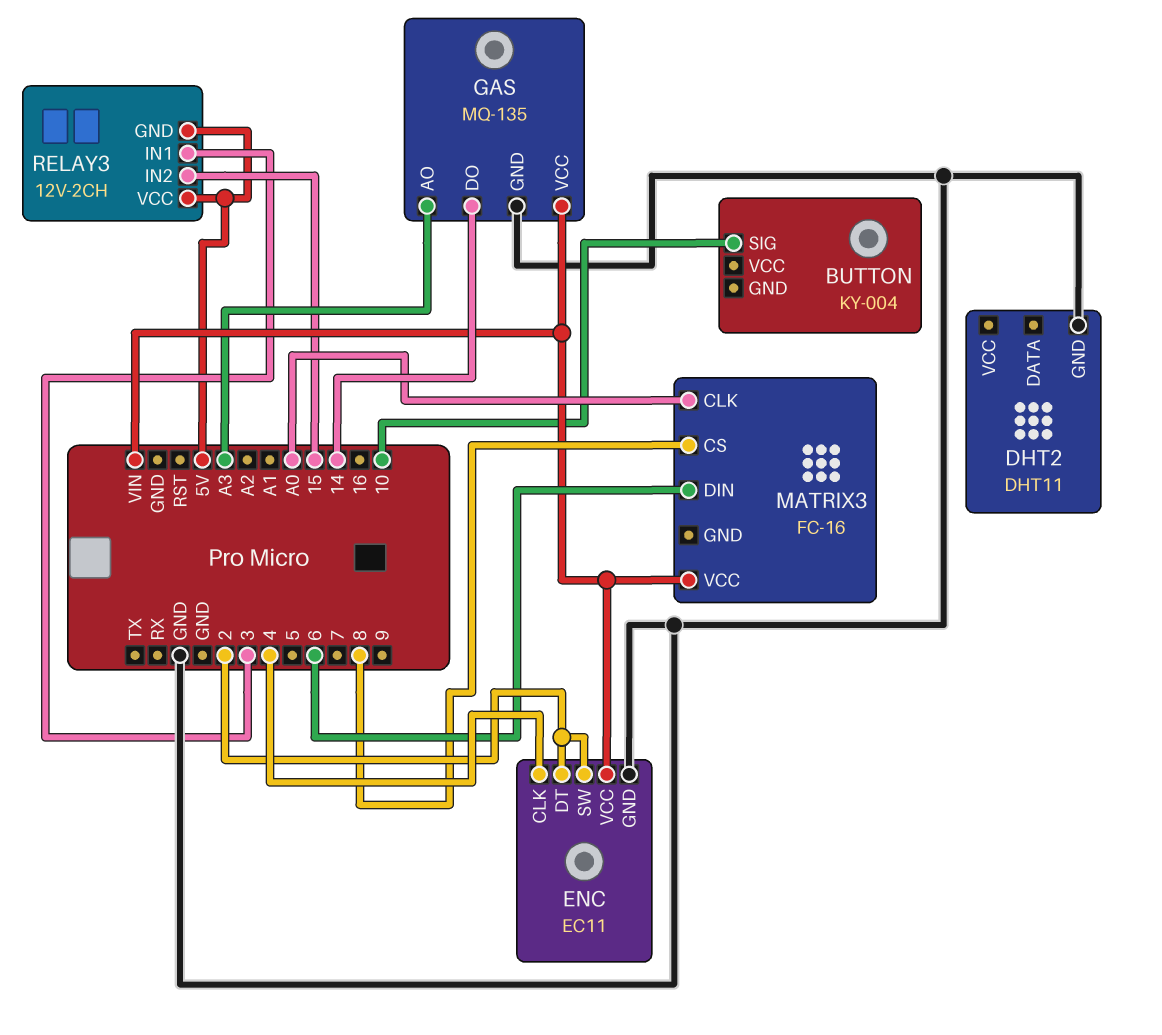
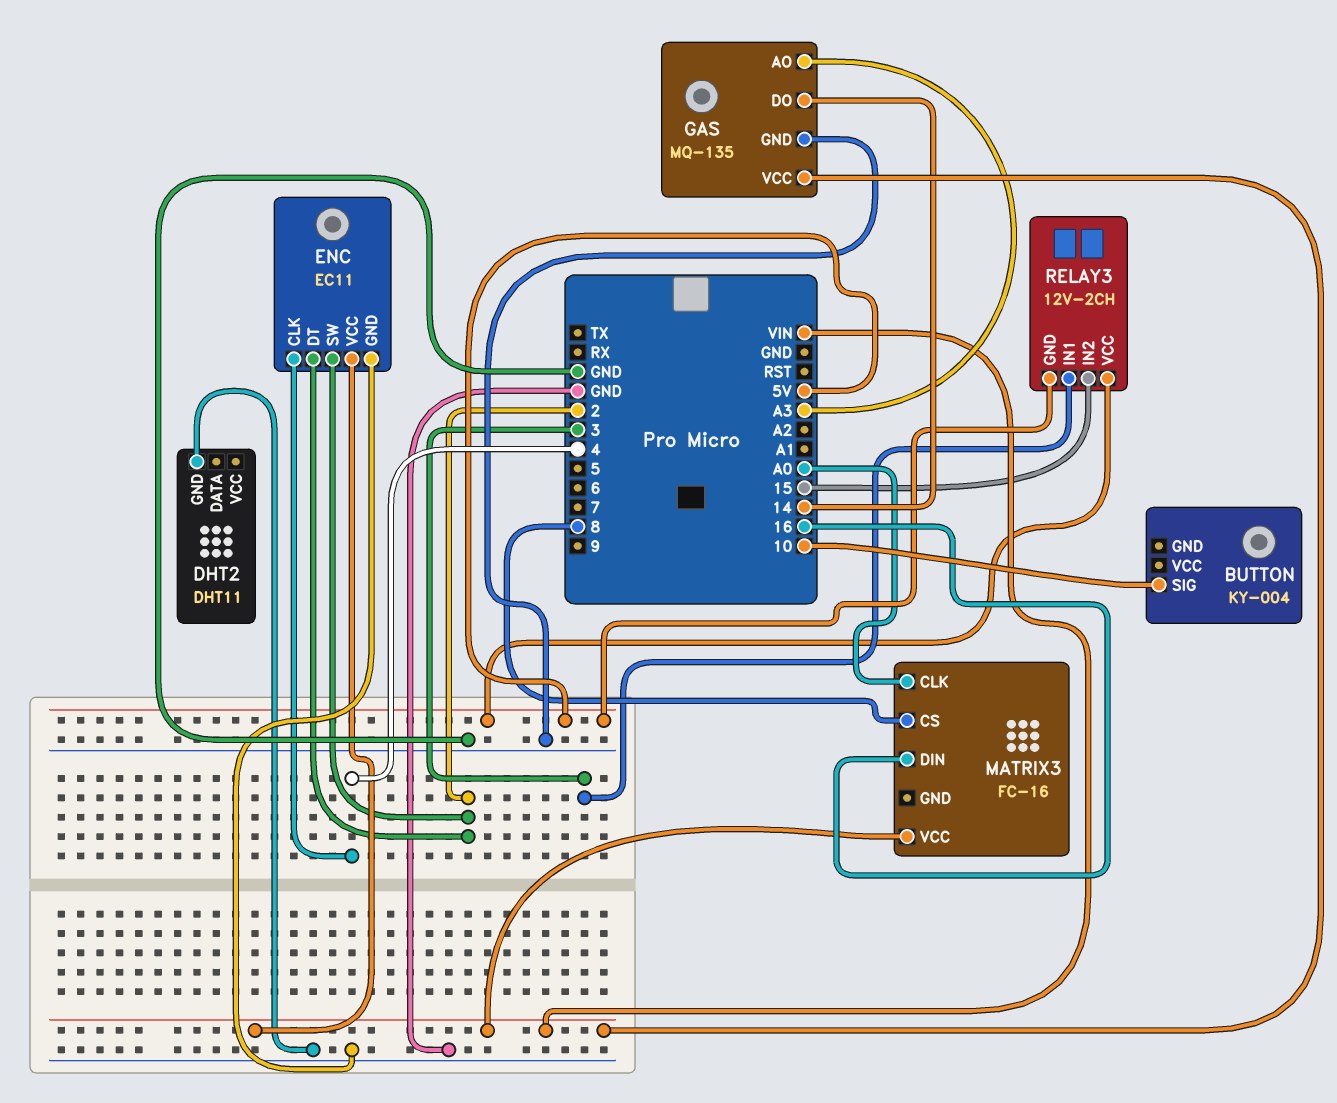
MATRIX3 pin DIN: 6 -> 16

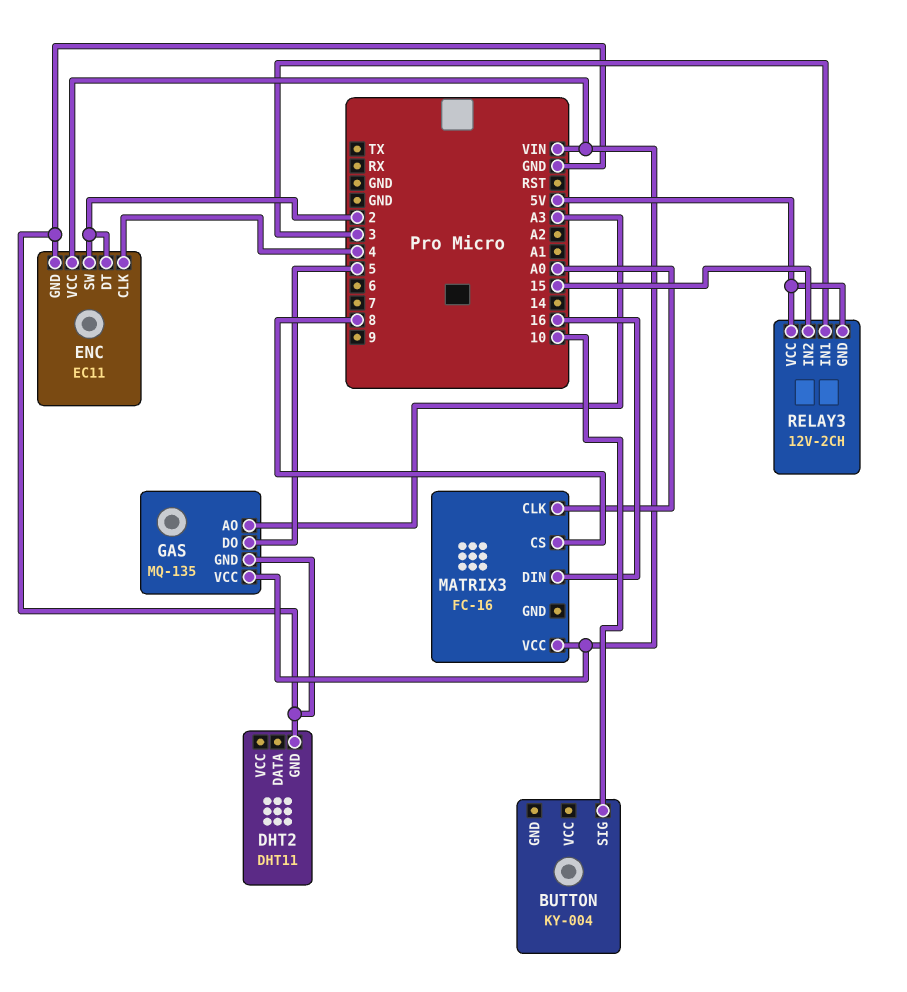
GAS pin DO: 14 -> 5

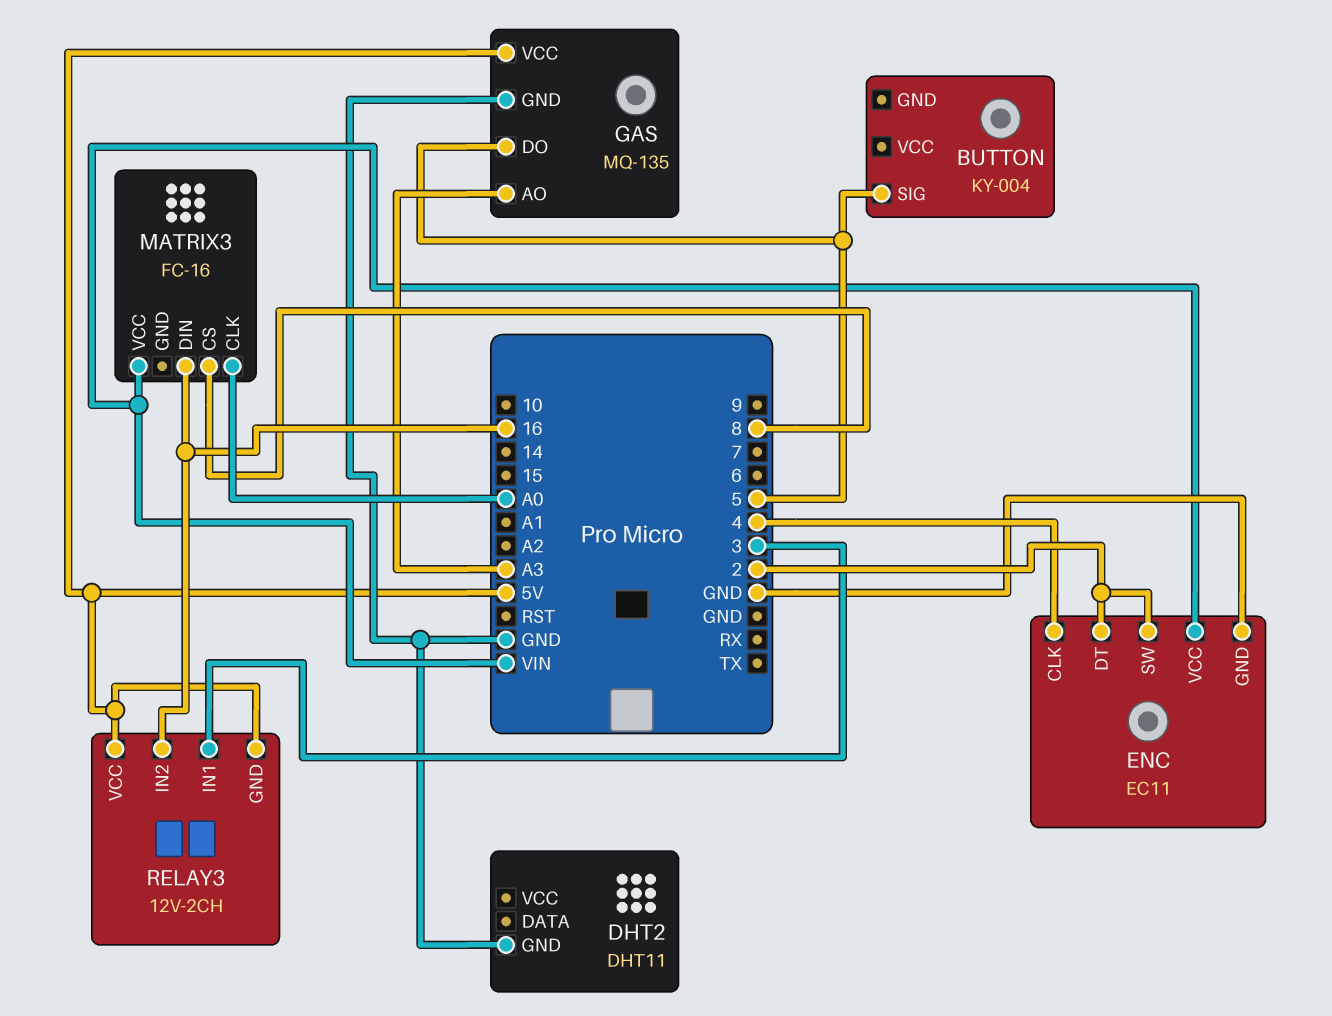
BUTTON pin SIG: 10 -> 5
GAS pin VCC: VIN -> 5V
RELAY3 pin IN2: 15 -> 16

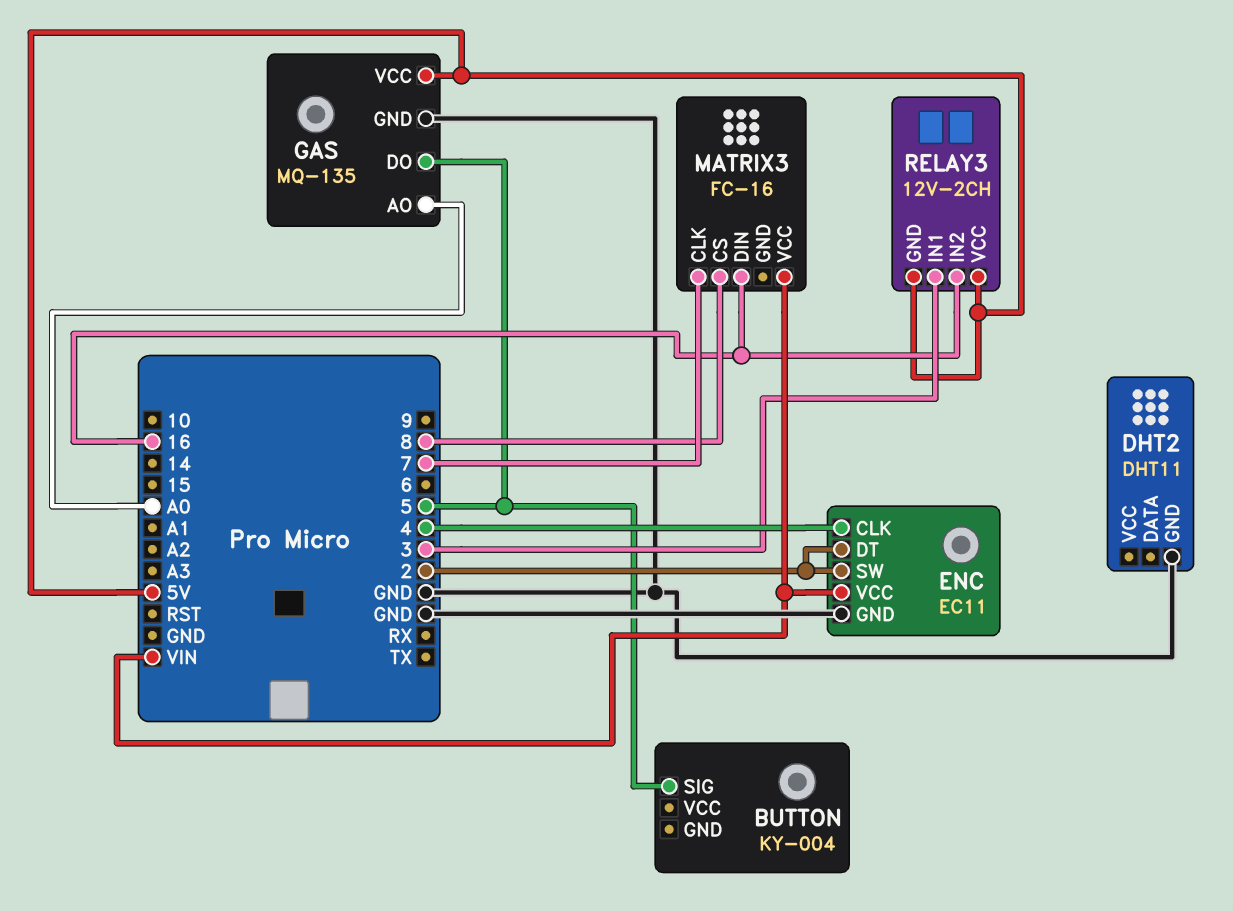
GAS pin AO: A3 -> A0
MATRIX3 pin CLK: A0 -> 7

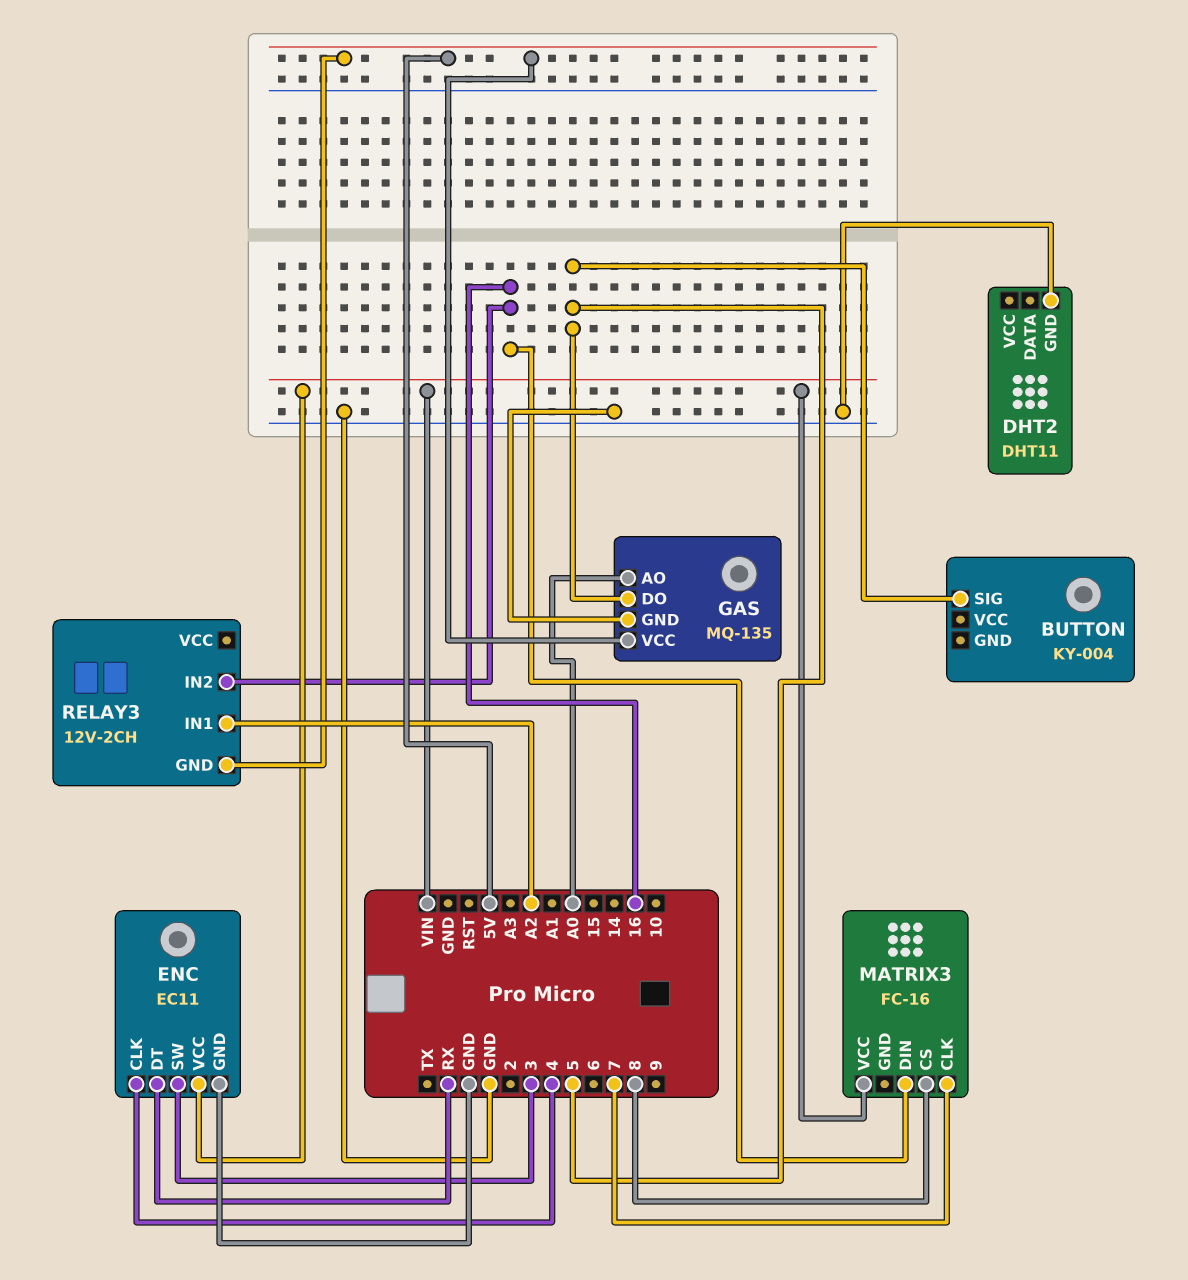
ENC pin DT: 2 -> RX
ENC pin SW: 2 -> 3
RELAY3 pin IN1: 3 -> A2
RELAY3 pin VCC: 5V -> none

